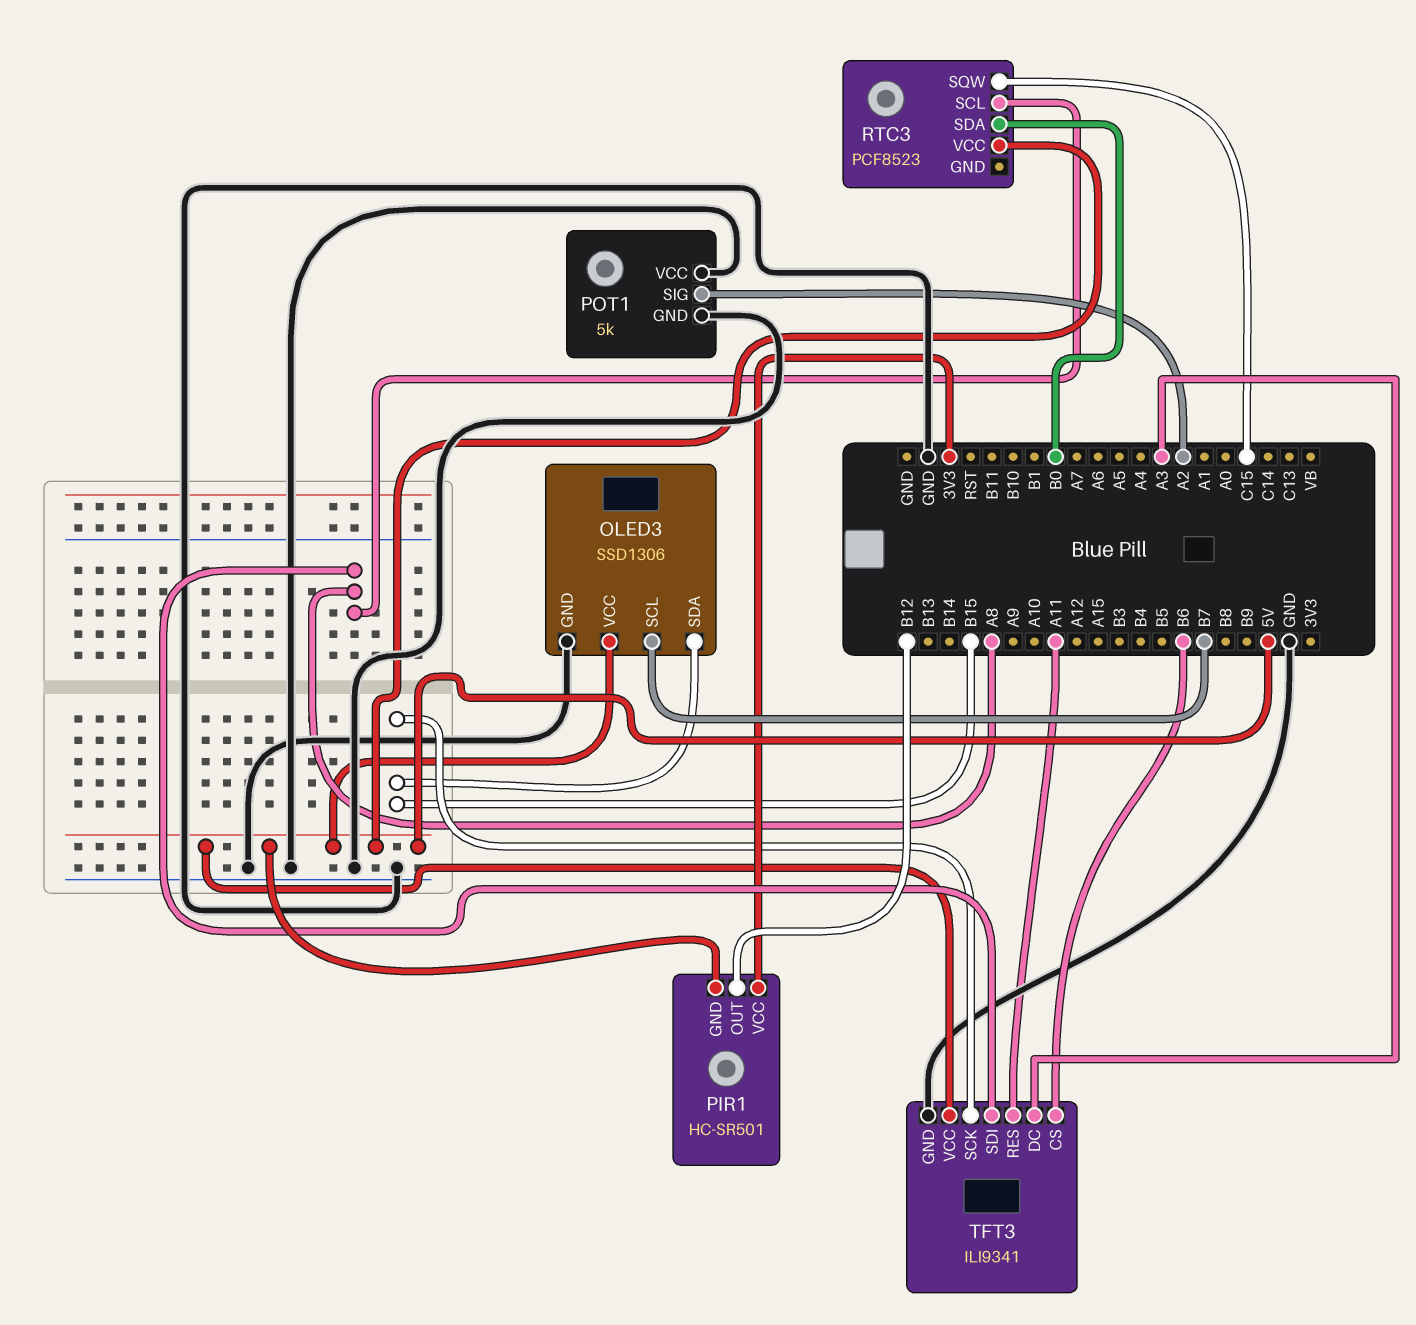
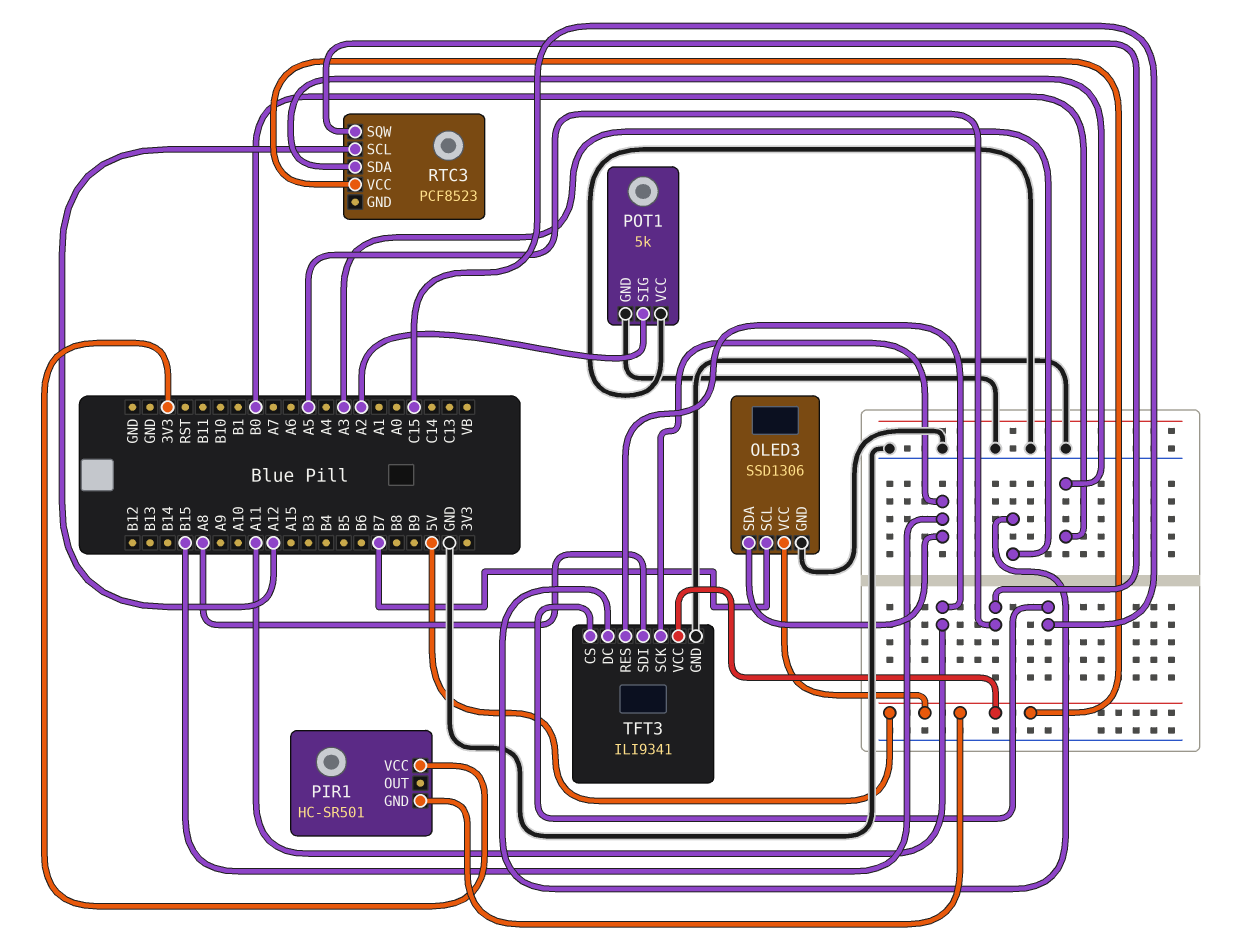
PIR1 pin OUT: B12 -> none
RTC3 pin SCL: A8 -> A12
RTC3 pin SQW: C15 -> A5
TFT3 pin CS: B6 -> C15

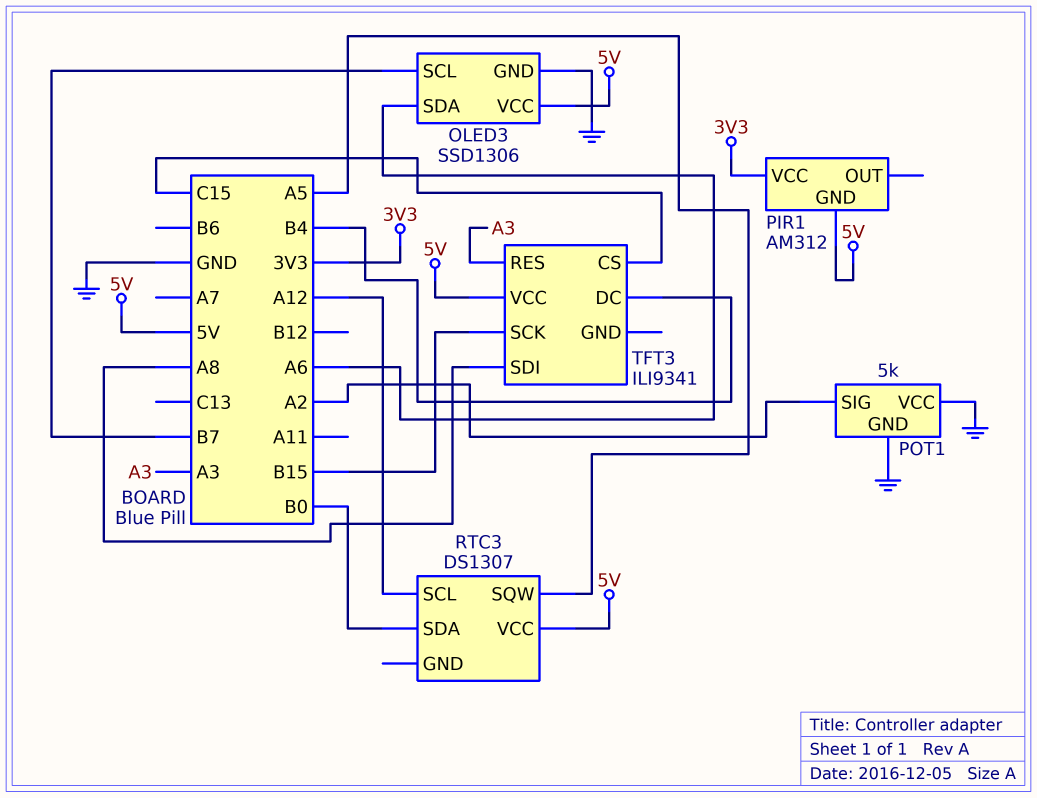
OLED3 pin SDA: B15 -> A6
PIR1: HC-SR501 -> AM312
RTC3: PCF8523 -> DS1307
TFT3 pin DC: A3 -> B4
TFT3 pin GND: GND -> none
TFT3 pin RES: A11 -> A3

